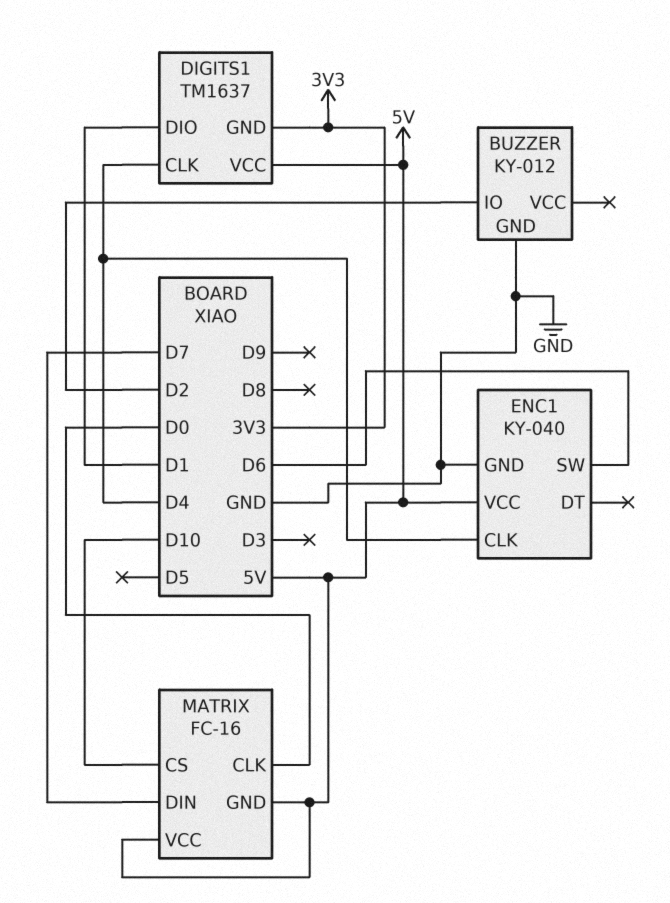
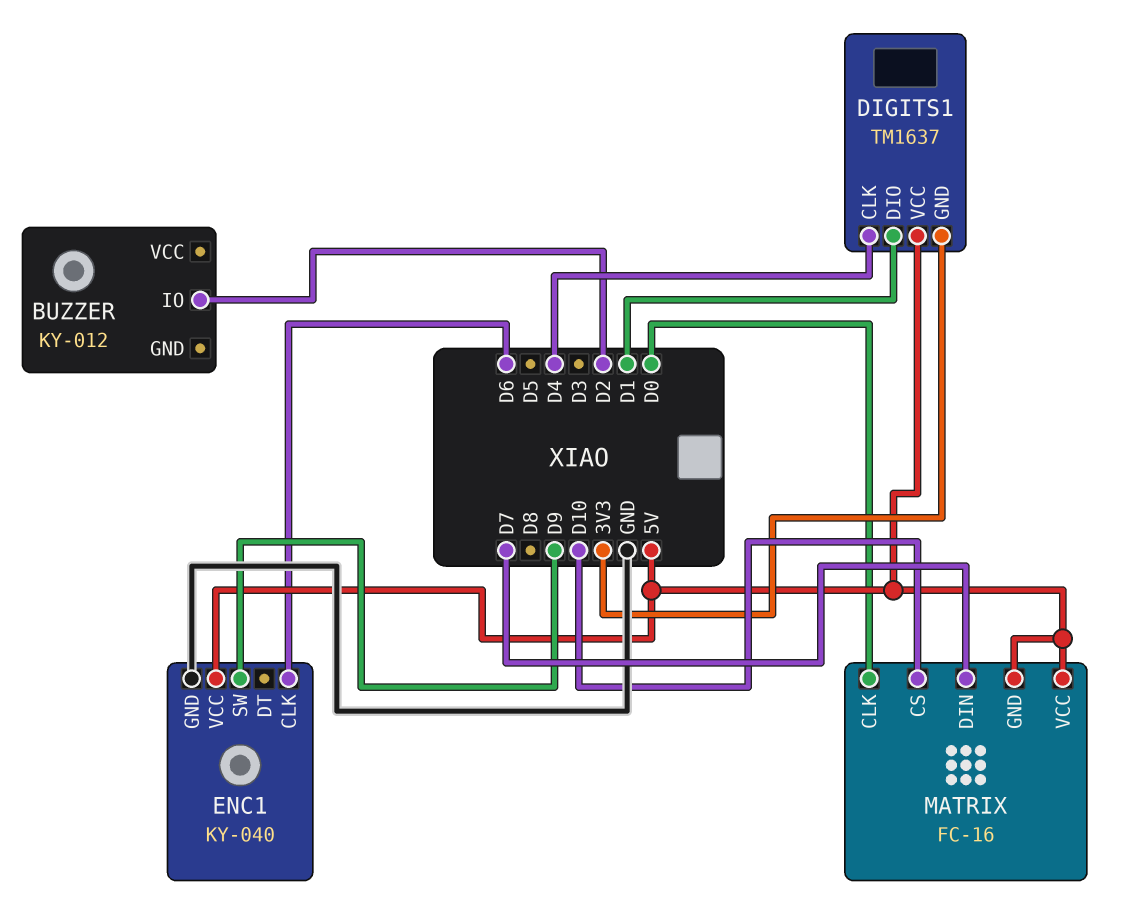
BUZZER pin GND: GND -> none
ENC1 pin CLK: D4 -> D6
ENC1 pin SW: D6 -> D9

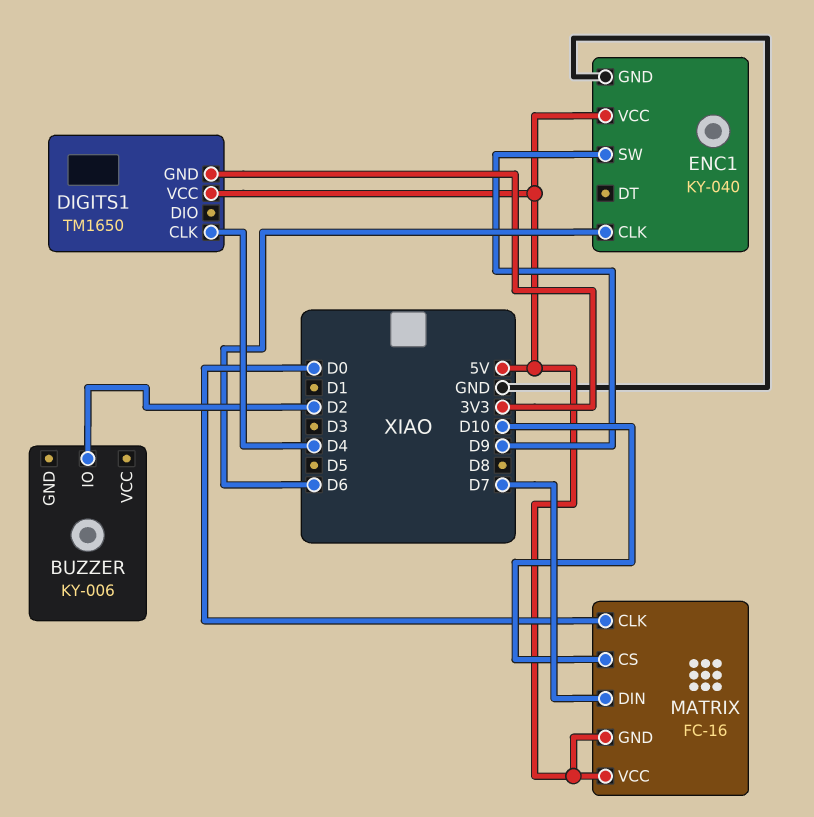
BUZZER: KY-012 -> KY-006
DIGITS1: TM1637 -> TM1650
DIGITS1 pin DIO: D1 -> none

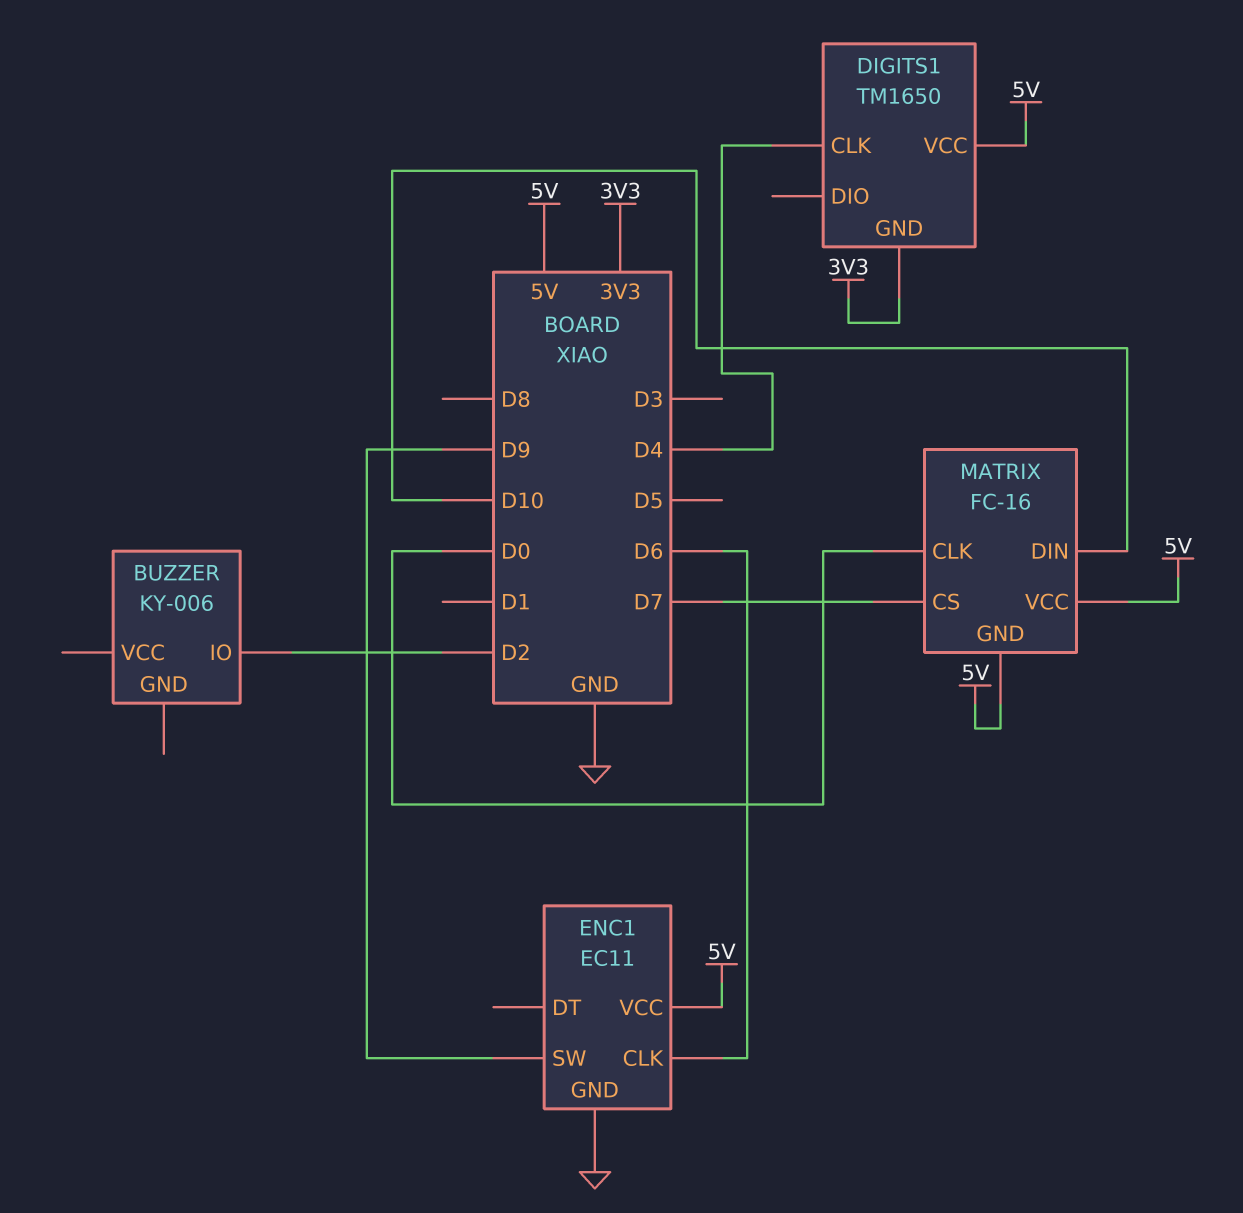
ENC1: KY-040 -> EC11
MATRIX pin CS: D10 -> D7
MATRIX pin DIN: D7 -> D10

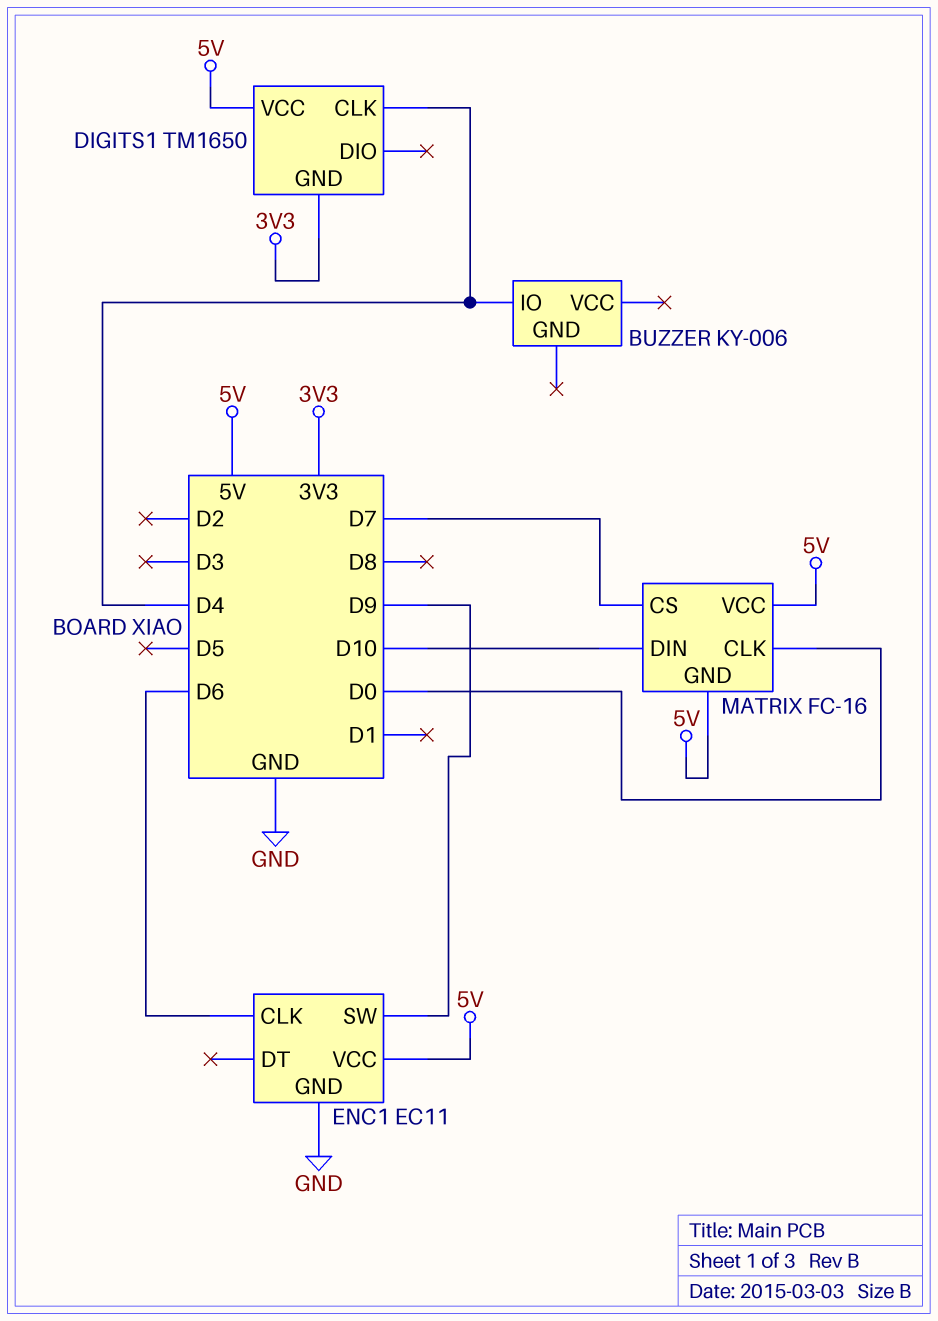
BUZZER pin IO: D2 -> D4

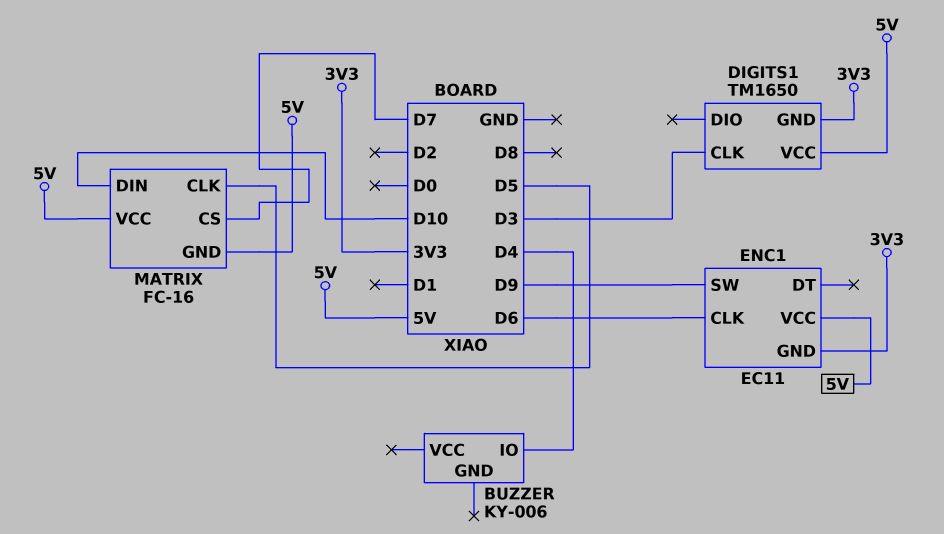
DIGITS1 pin CLK: D4 -> D3
ENC1 pin GND: GND -> 3V3
MATRIX pin CLK: D0 -> D5

